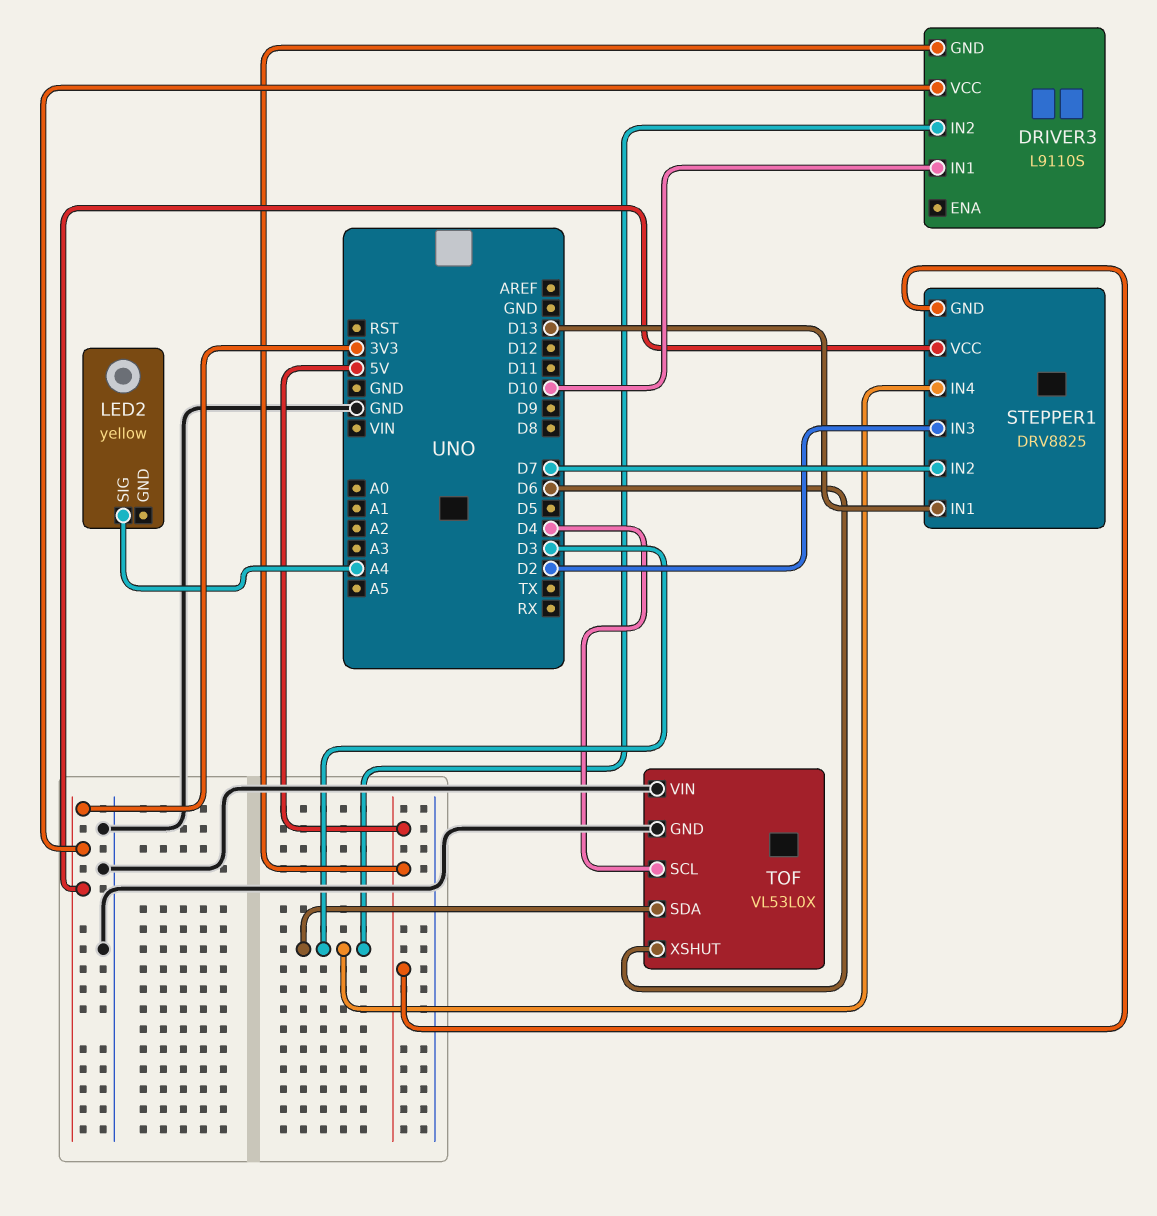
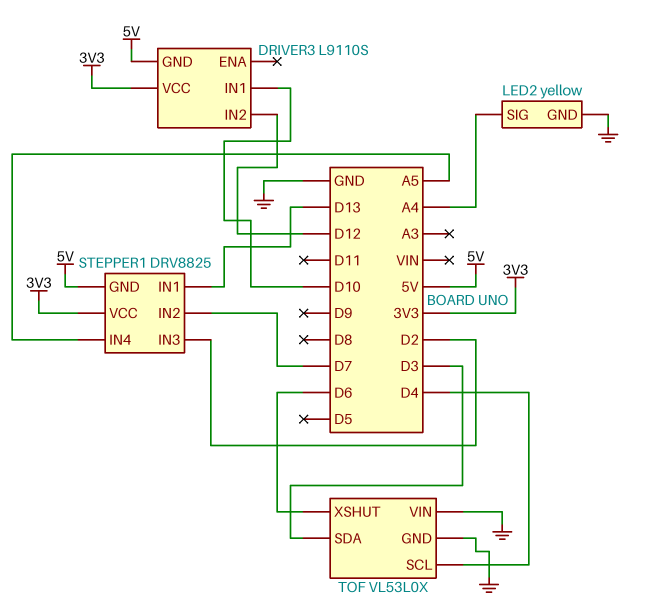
DRIVER3 pin IN2: D3 -> D12
LED2 pin GND: none -> GND
STEPPER1 pin IN4: D3 -> A5

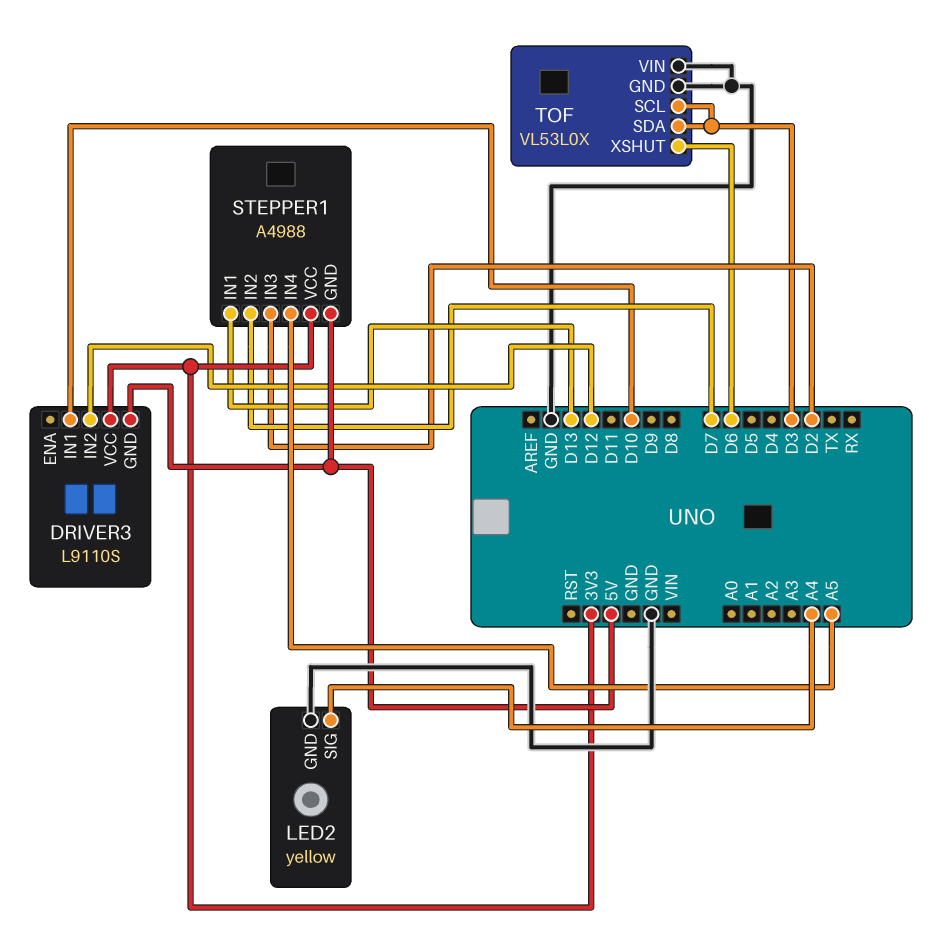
STEPPER1: DRV8825 -> A4988
TOF pin SCL: D4 -> D3

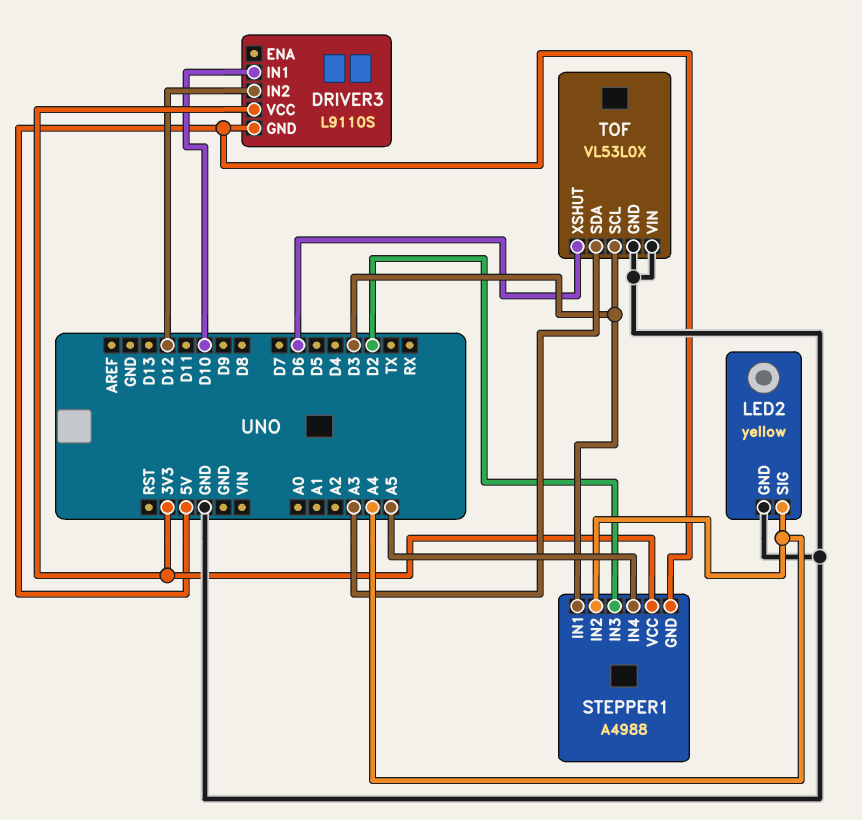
STEPPER1 pin IN1: D13 -> D3
STEPPER1 pin IN2: D7 -> A4
TOF pin SDA: D3 -> A3

